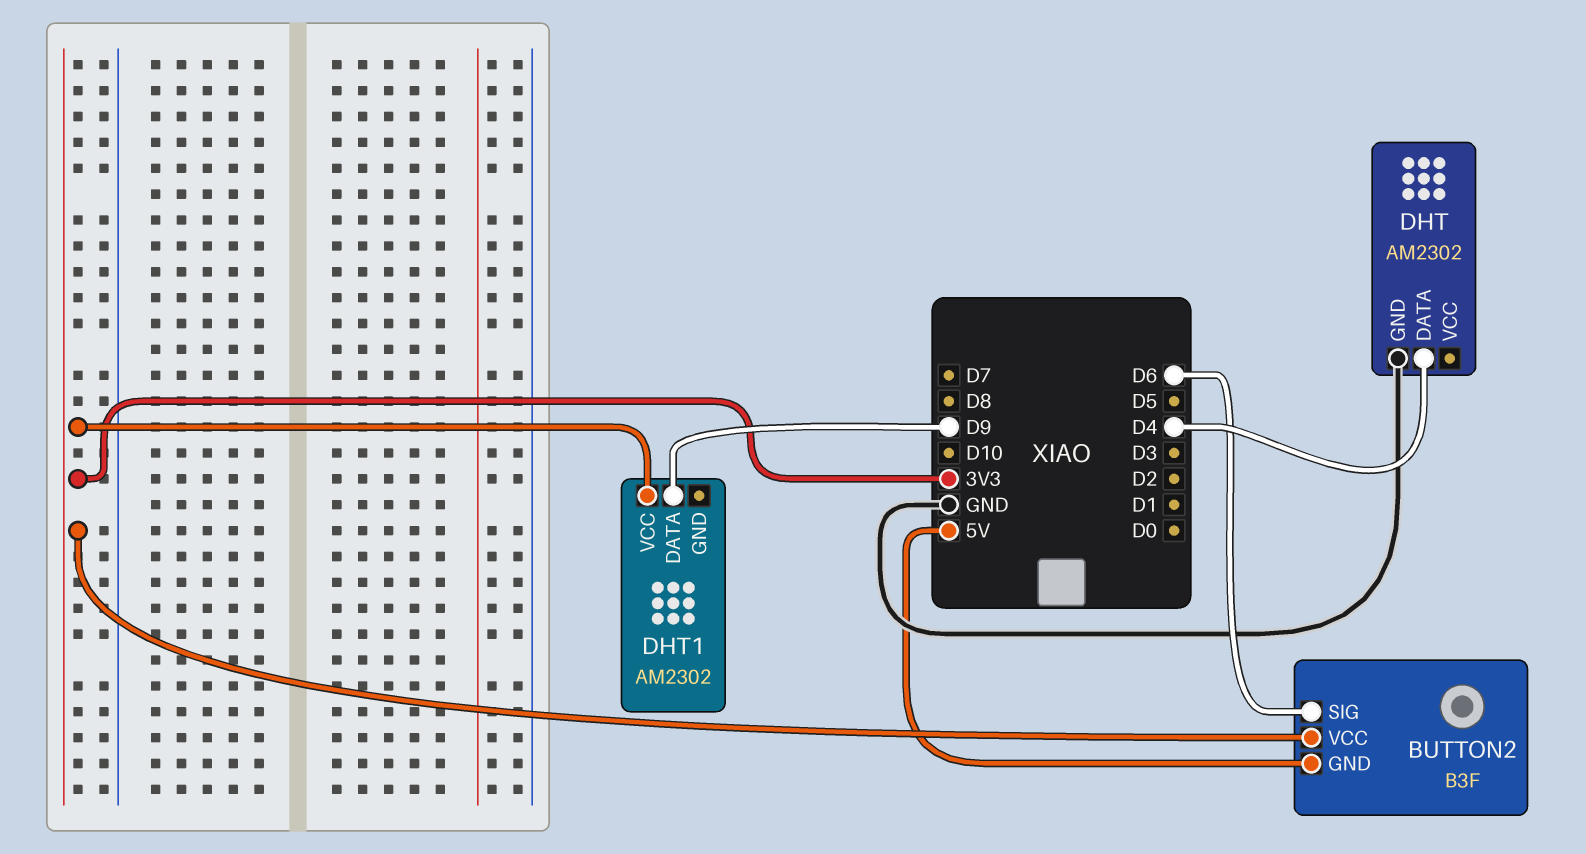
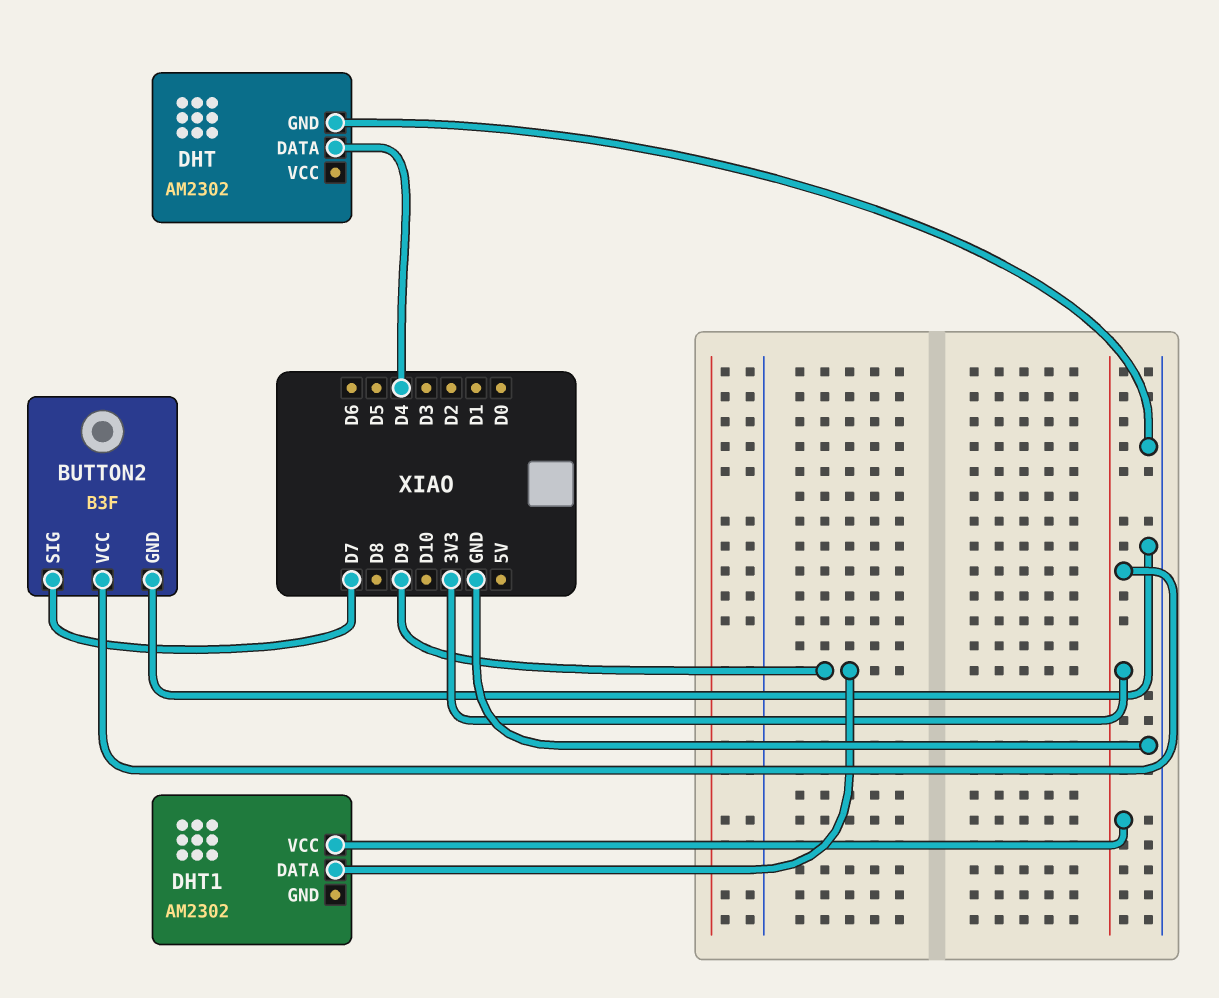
BUTTON2 pin GND: 5V -> GND
BUTTON2 pin SIG: D6 -> D7

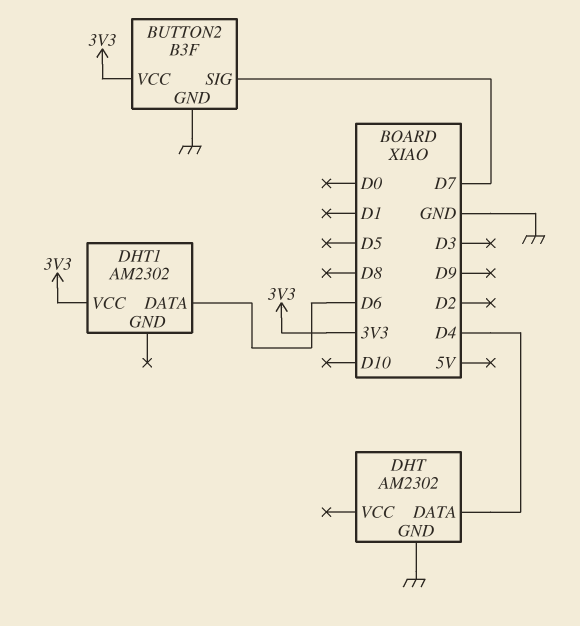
DHT1 pin DATA: D9 -> D6

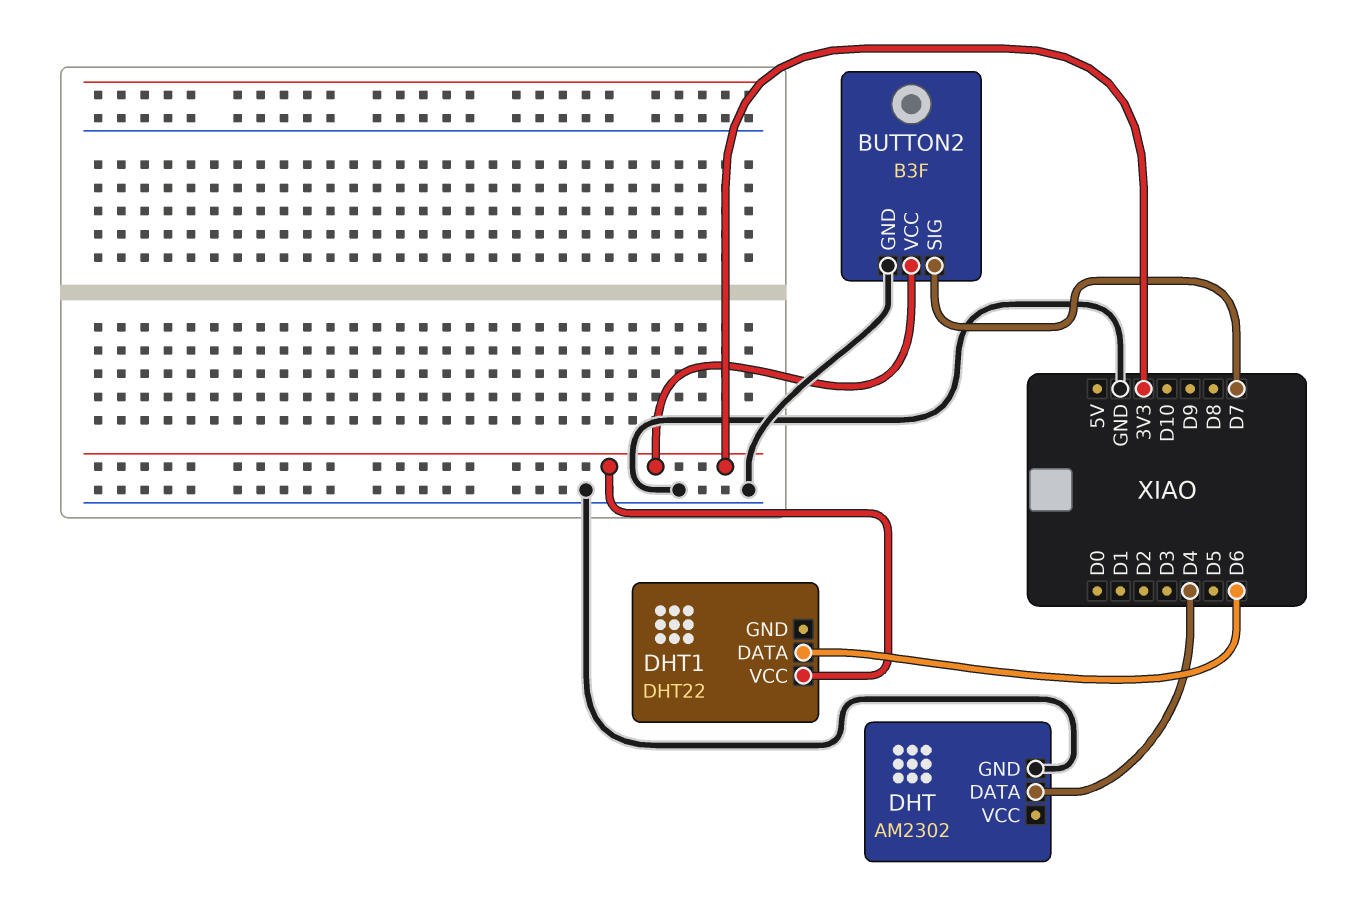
DHT1: AM2302 -> DHT22

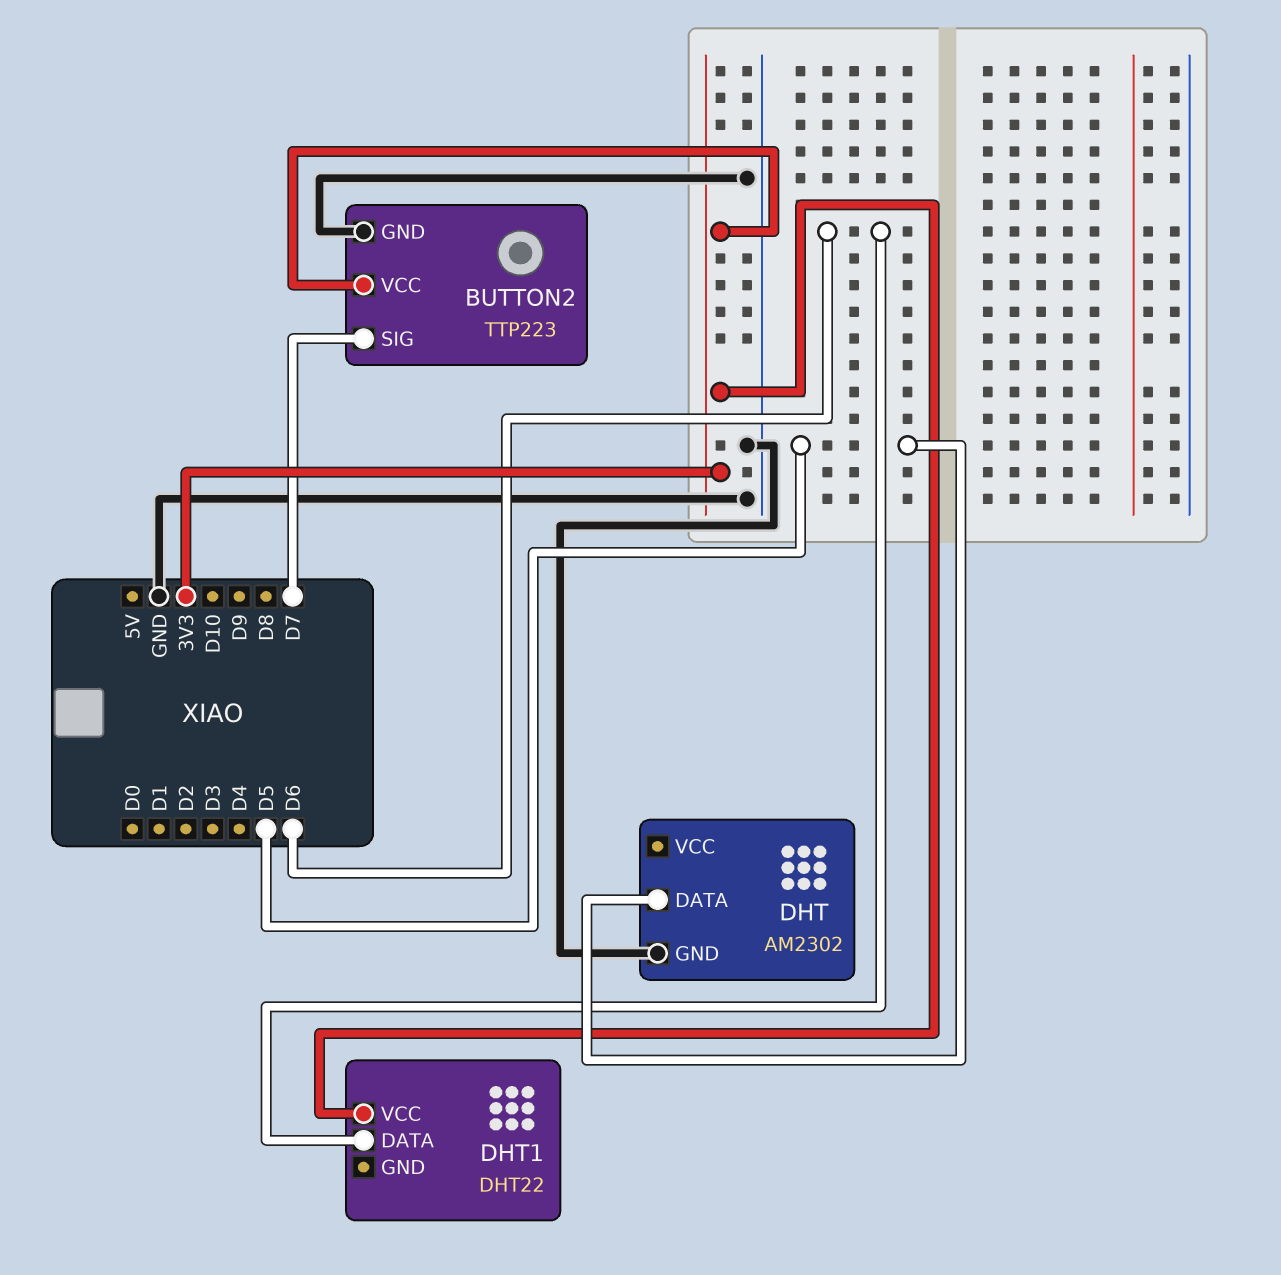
BUTTON2: B3F -> TTP223
DHT pin DATA: D4 -> D5

